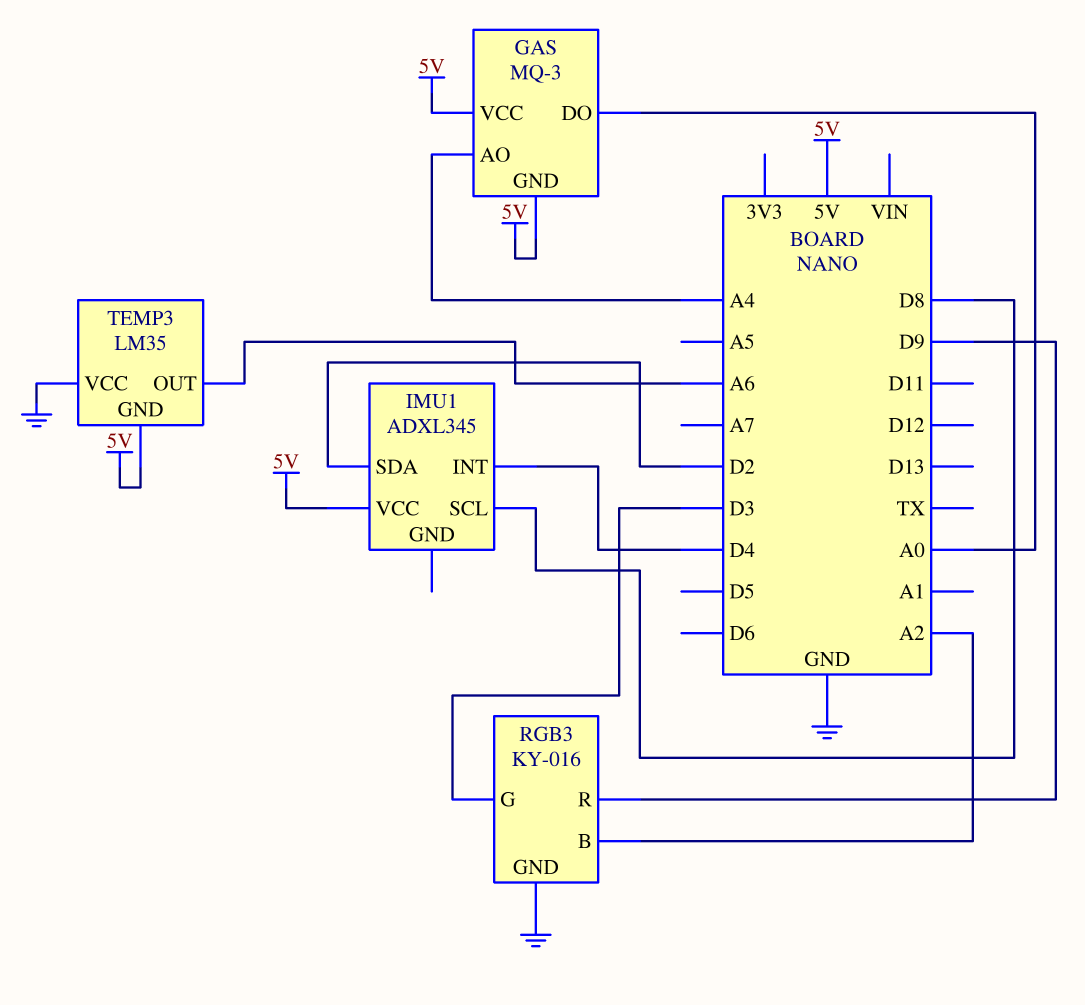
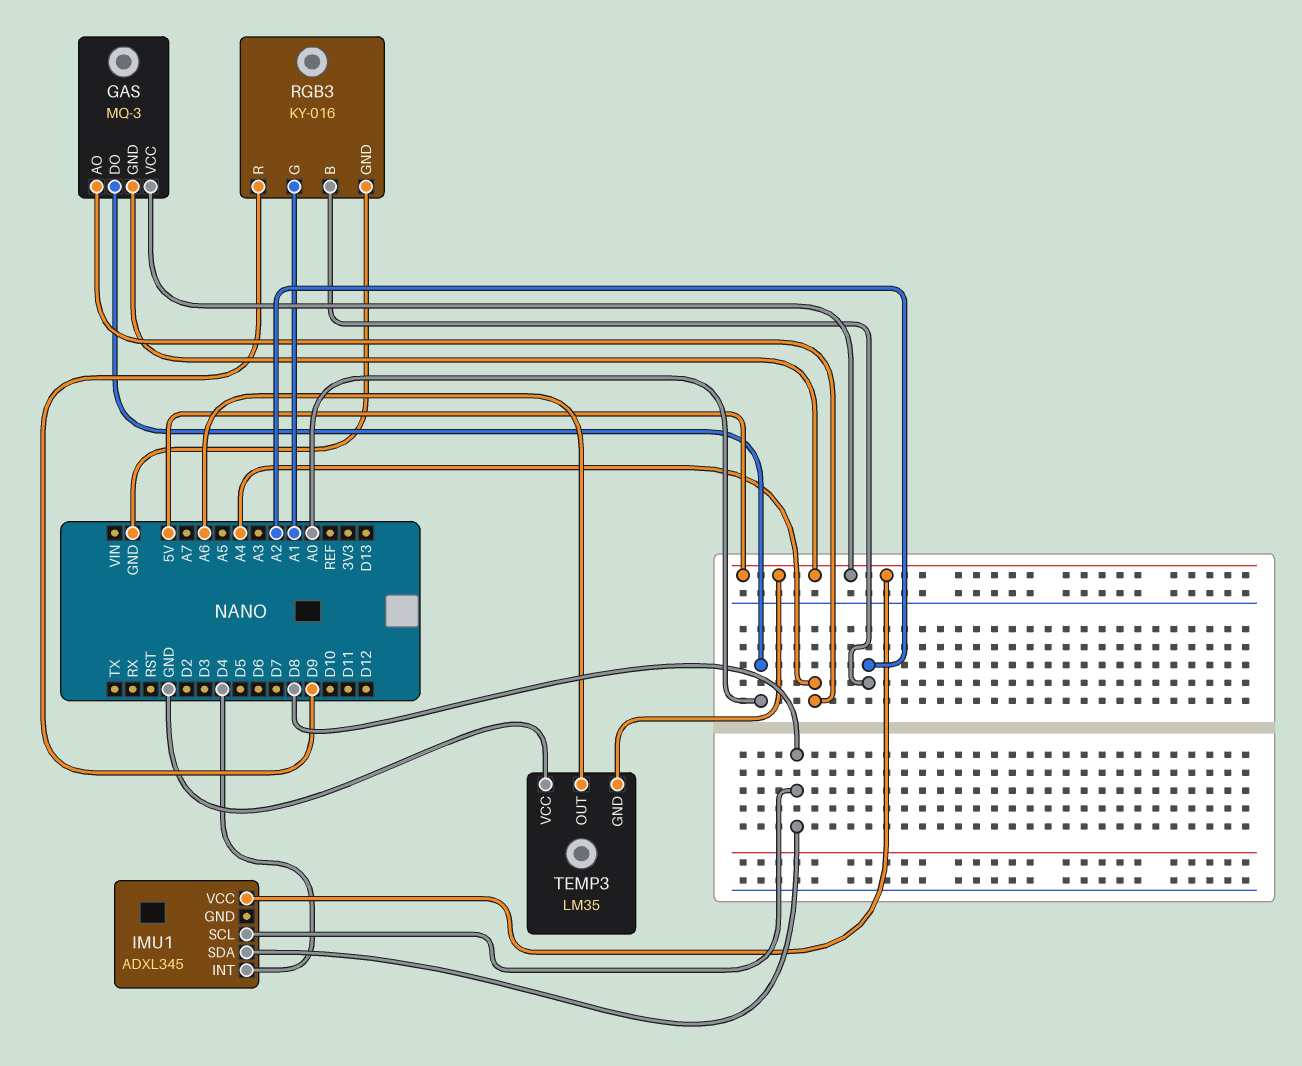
IMU1 pin SDA: D2 -> D8
RGB3 pin G: D3 -> A1

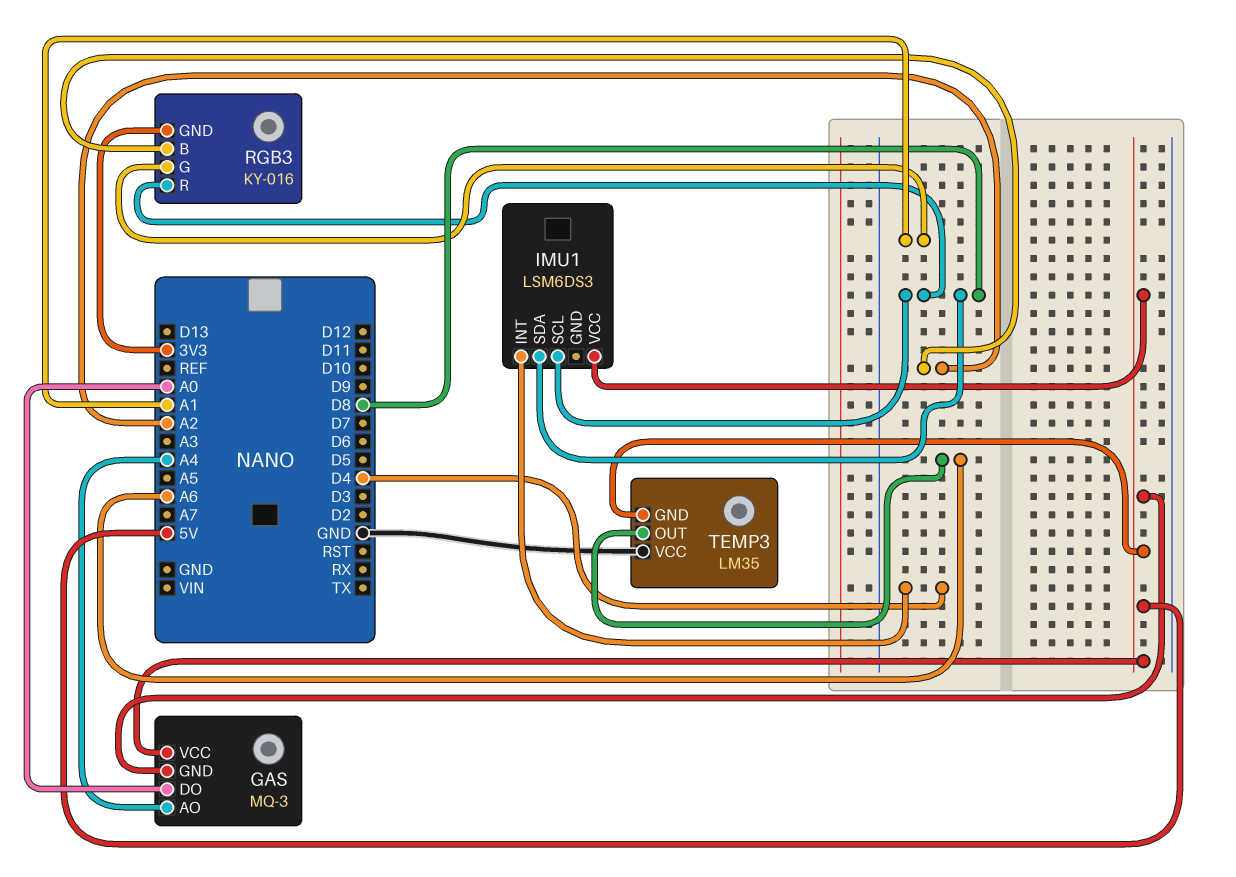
IMU1: ADXL345 -> LSM6DS3
RGB3 pin GND: GND -> 3V3
RGB3 pin R: D9 -> D8

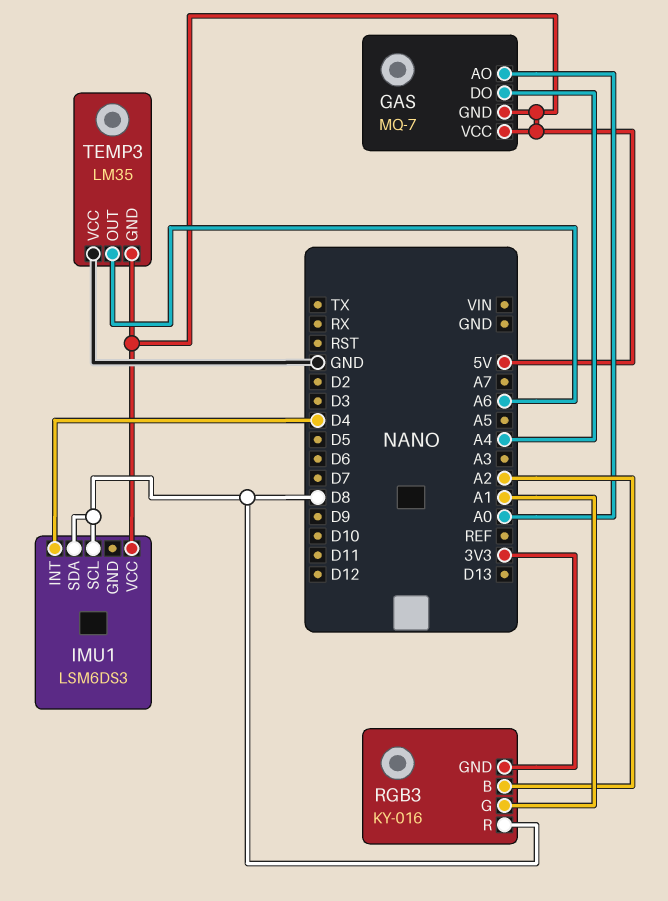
GAS: MQ-3 -> MQ-7
GAS pin AO: A4 -> A0
GAS pin DO: A0 -> A4

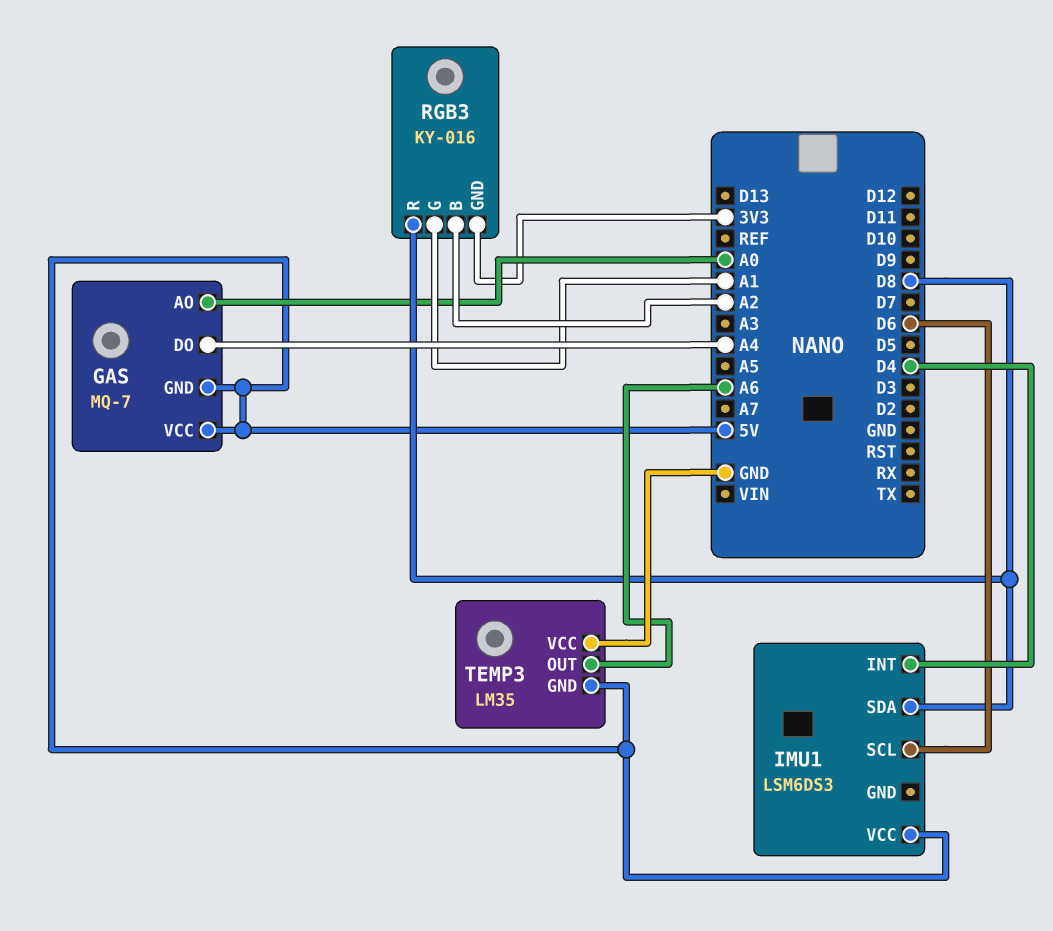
IMU1 pin SCL: D8 -> D6

